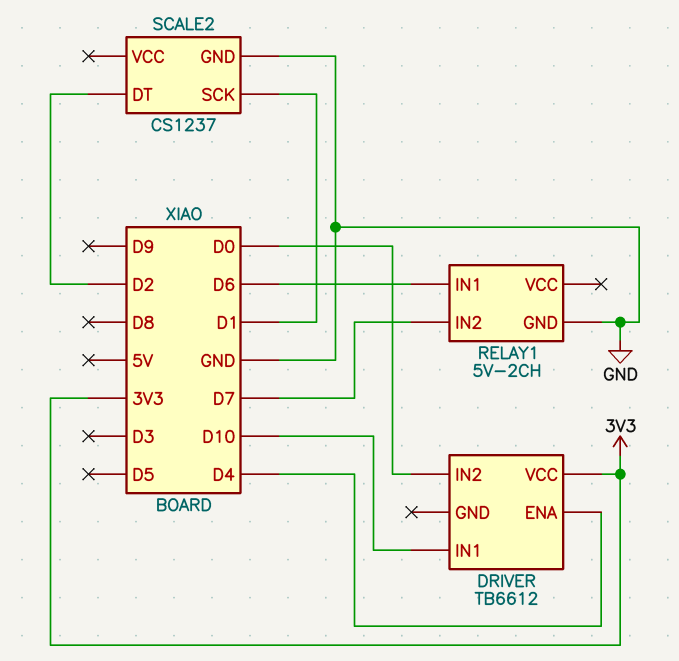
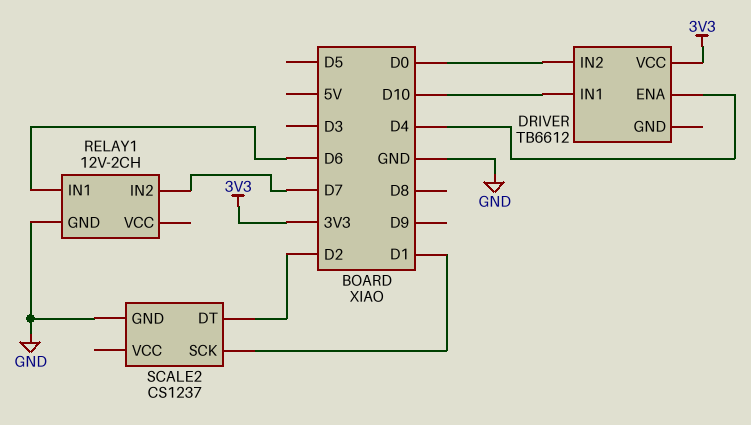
RELAY1: 5V-2CH -> 12V-2CH

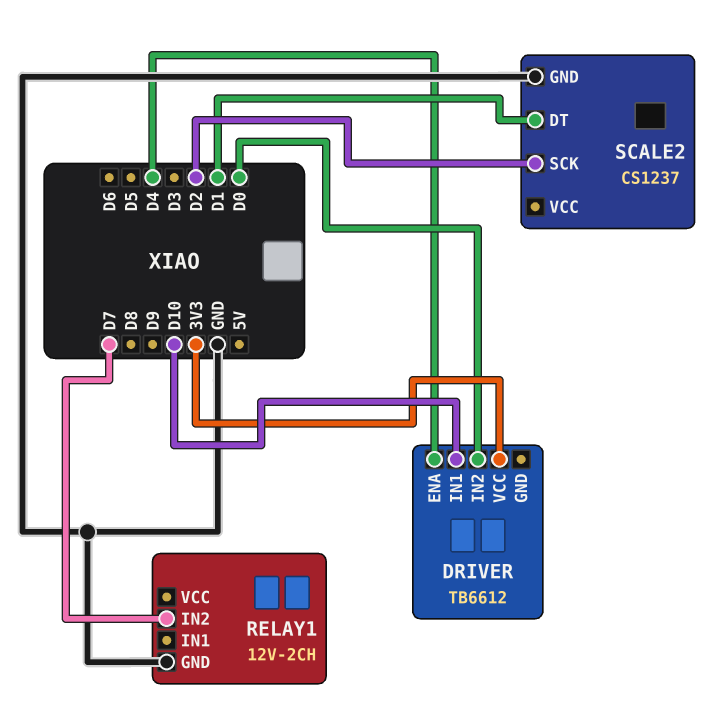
RELAY1 pin IN1: D6 -> none
SCALE2 pin DT: D2 -> D1
SCALE2 pin SCK: D1 -> D2

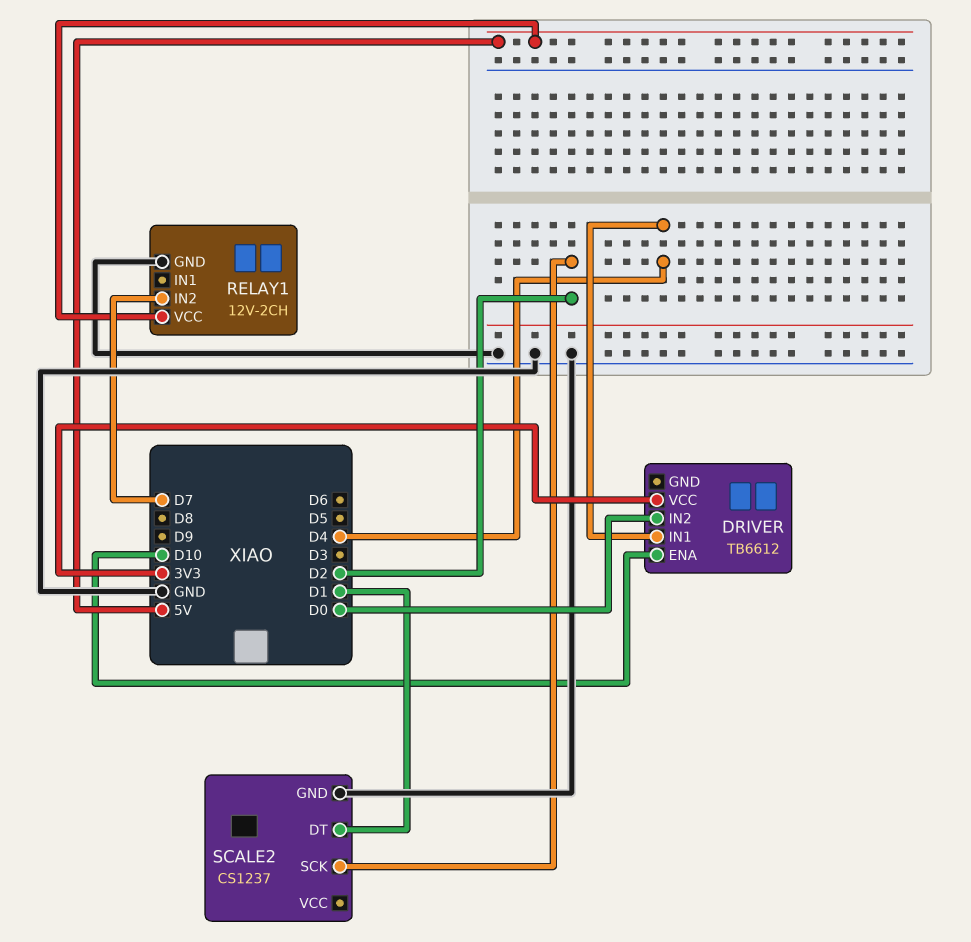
DRIVER pin ENA: D4 -> D10
DRIVER pin IN1: D10 -> D4
RELAY1 pin VCC: none -> 5V

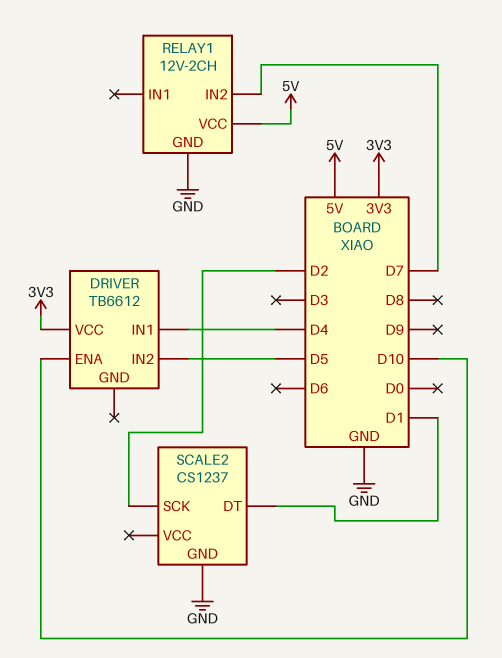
DRIVER pin IN2: D0 -> D5

